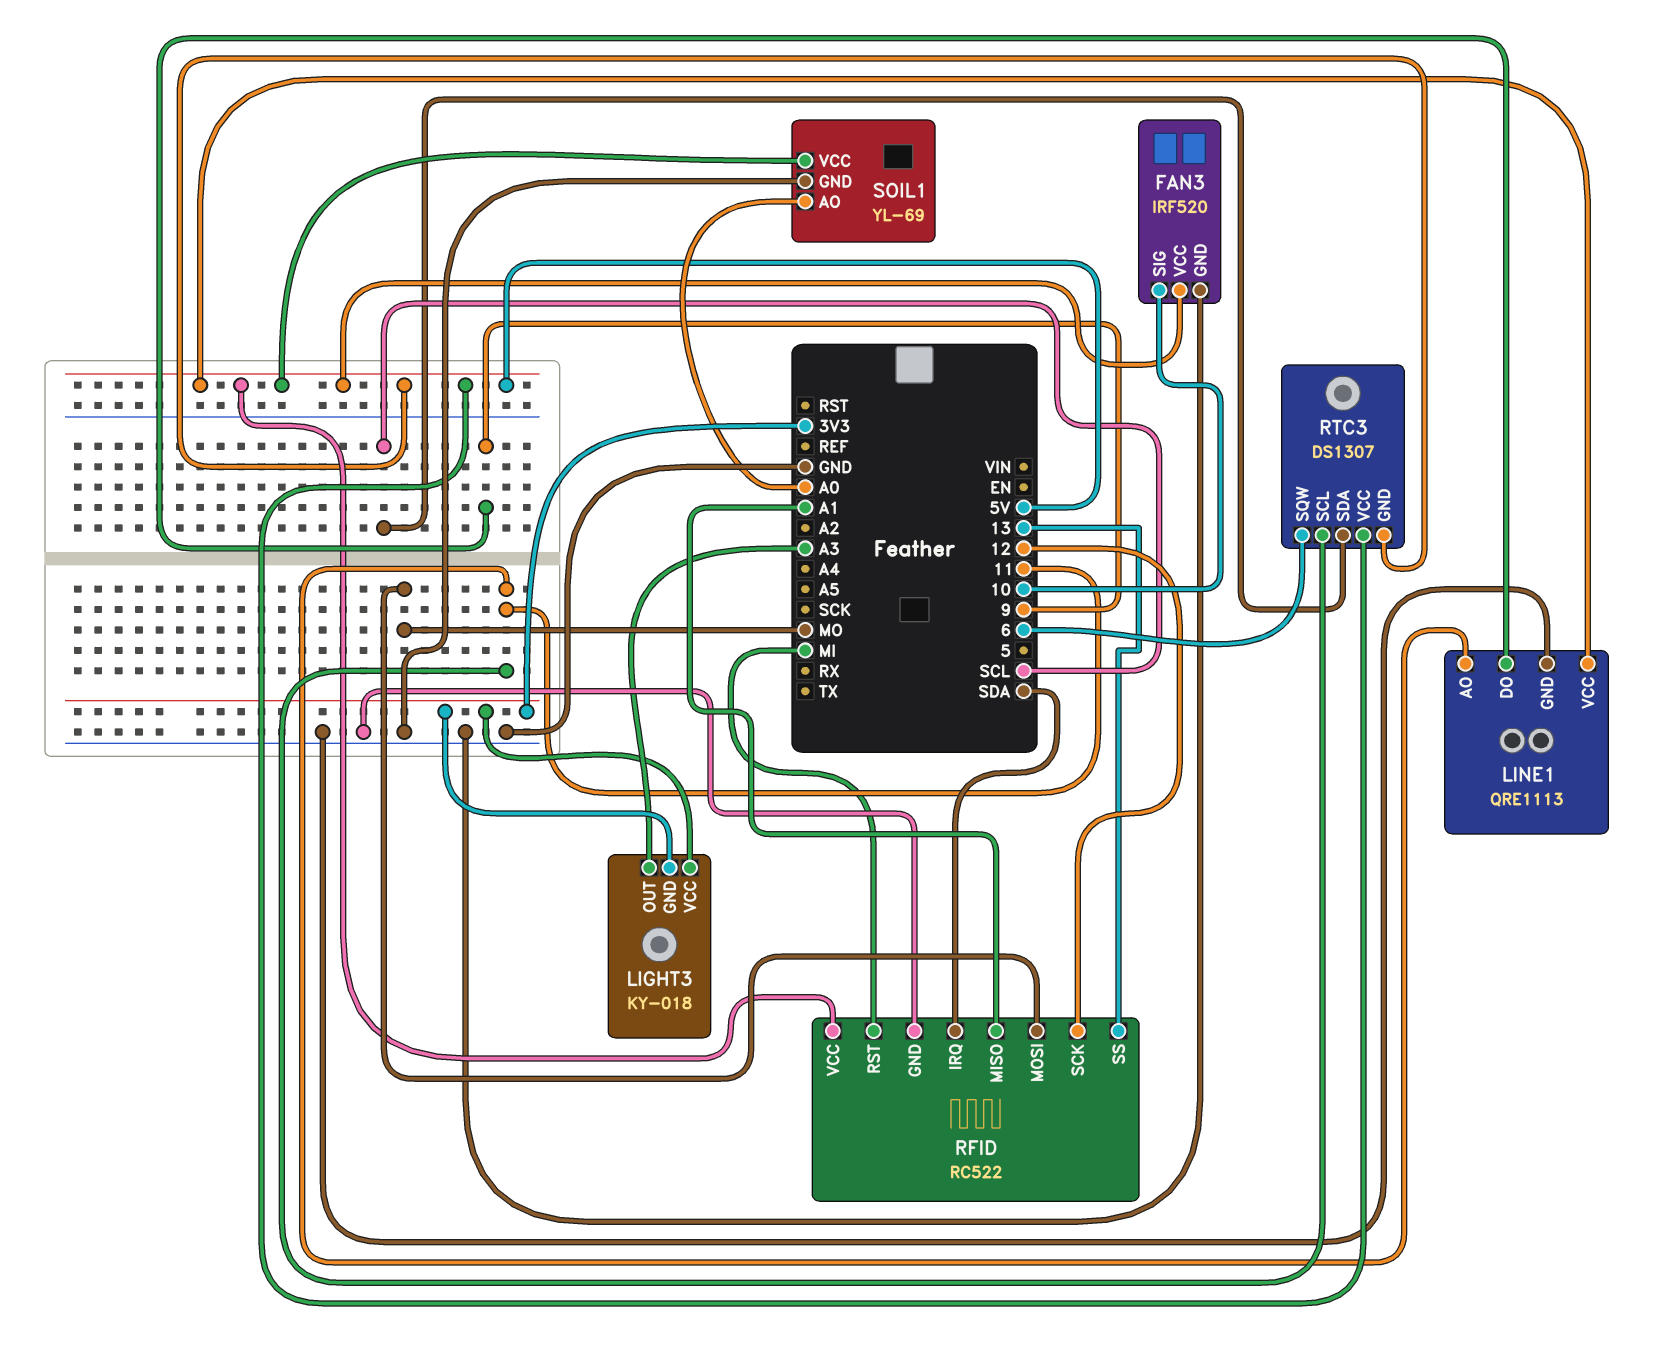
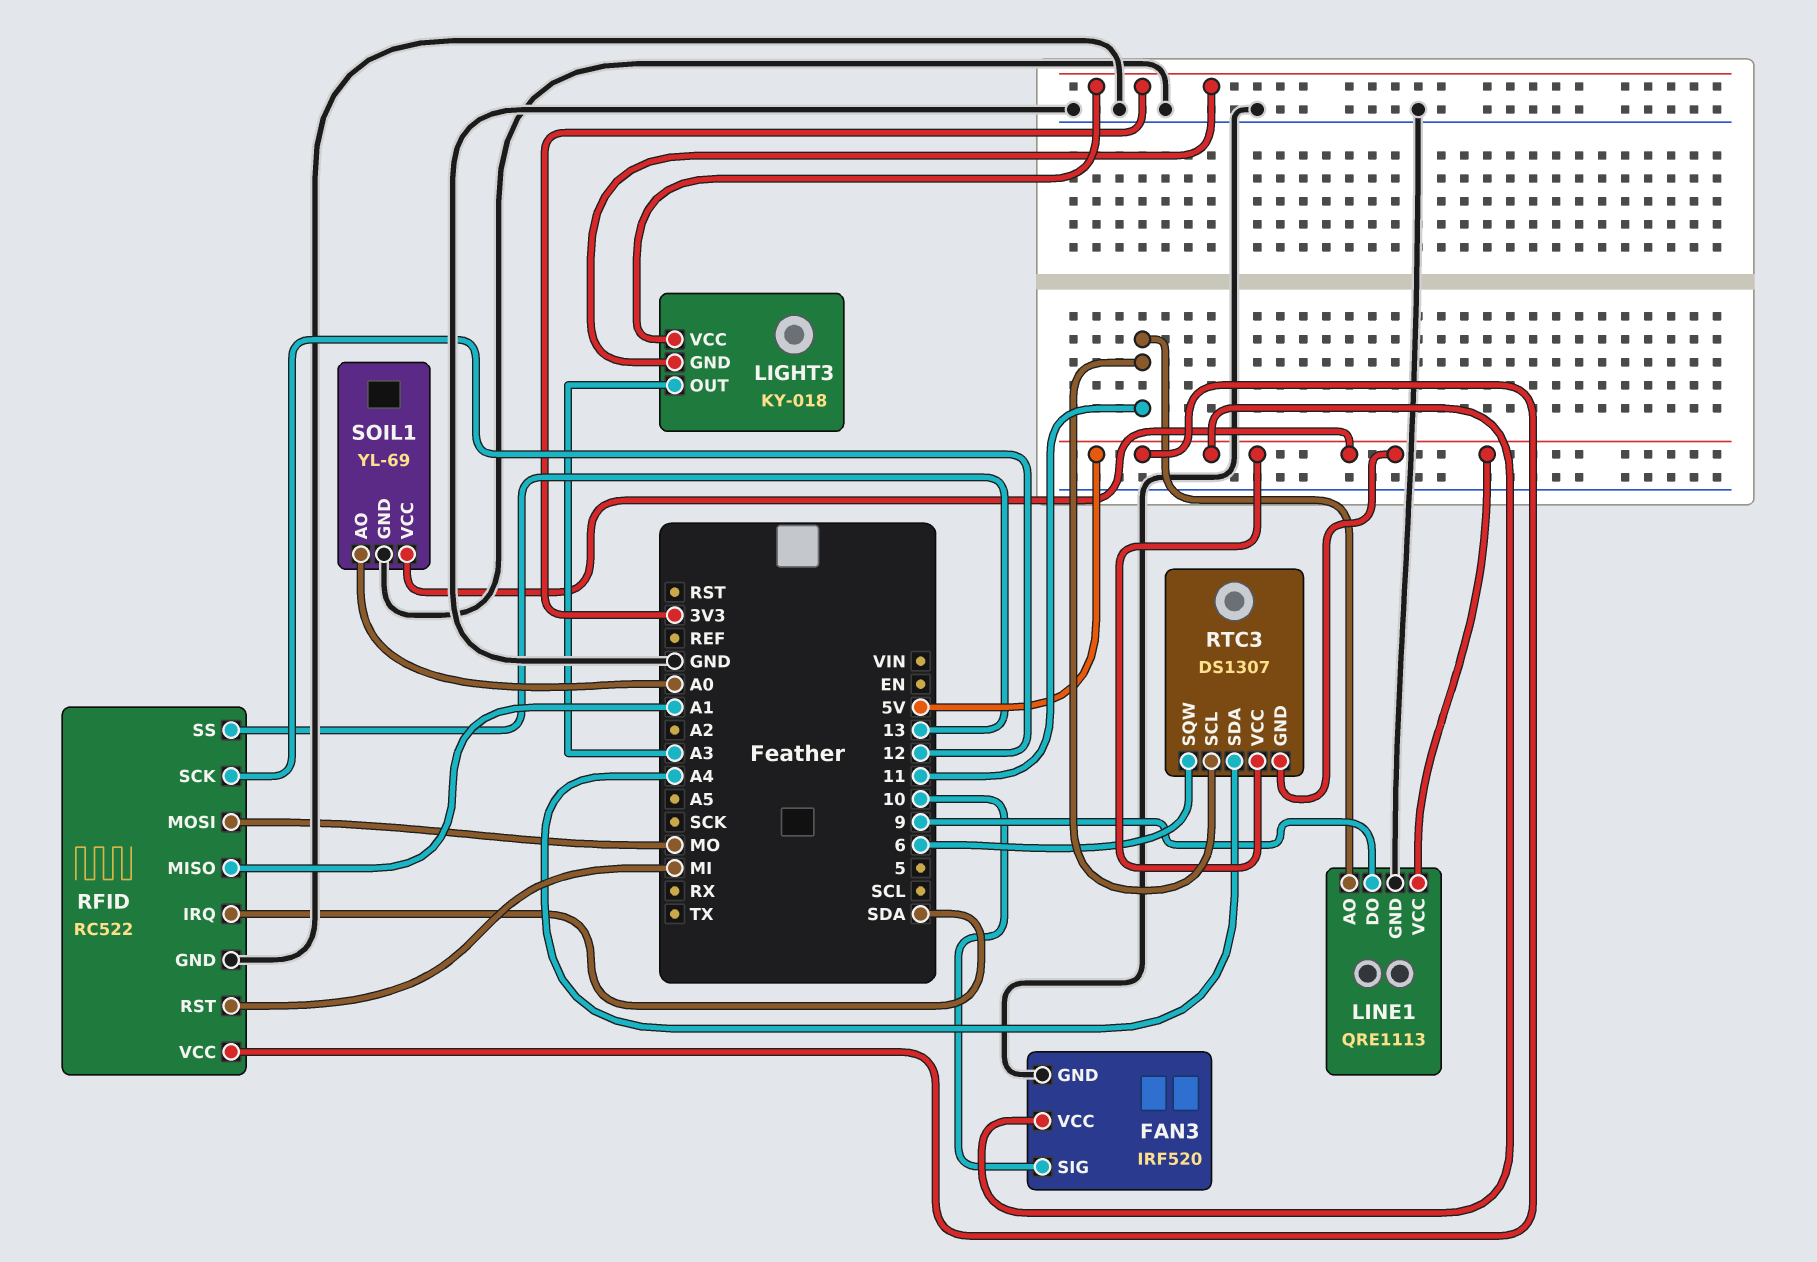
RTC3 pin SDA: SCL -> A4

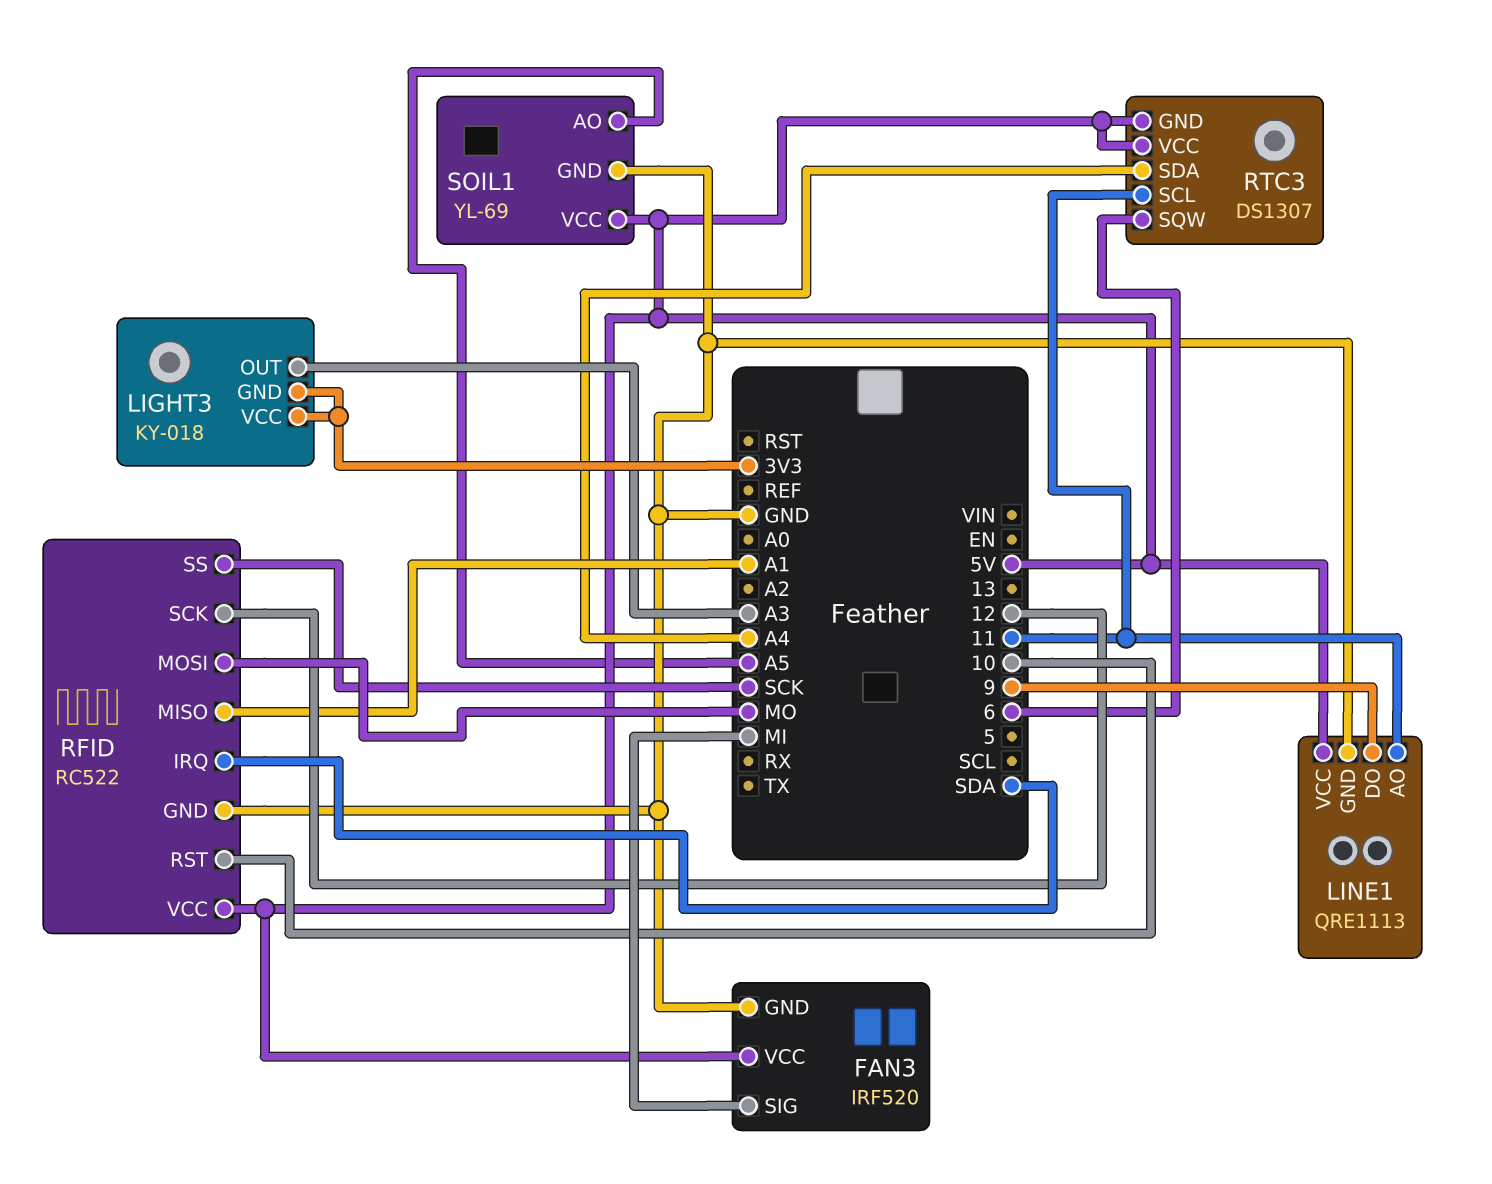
FAN3 pin SIG: 10 -> MI
RFID pin RST: MI -> 10
RFID pin SS: 13 -> SCK
SOIL1 pin AO: A0 -> A5

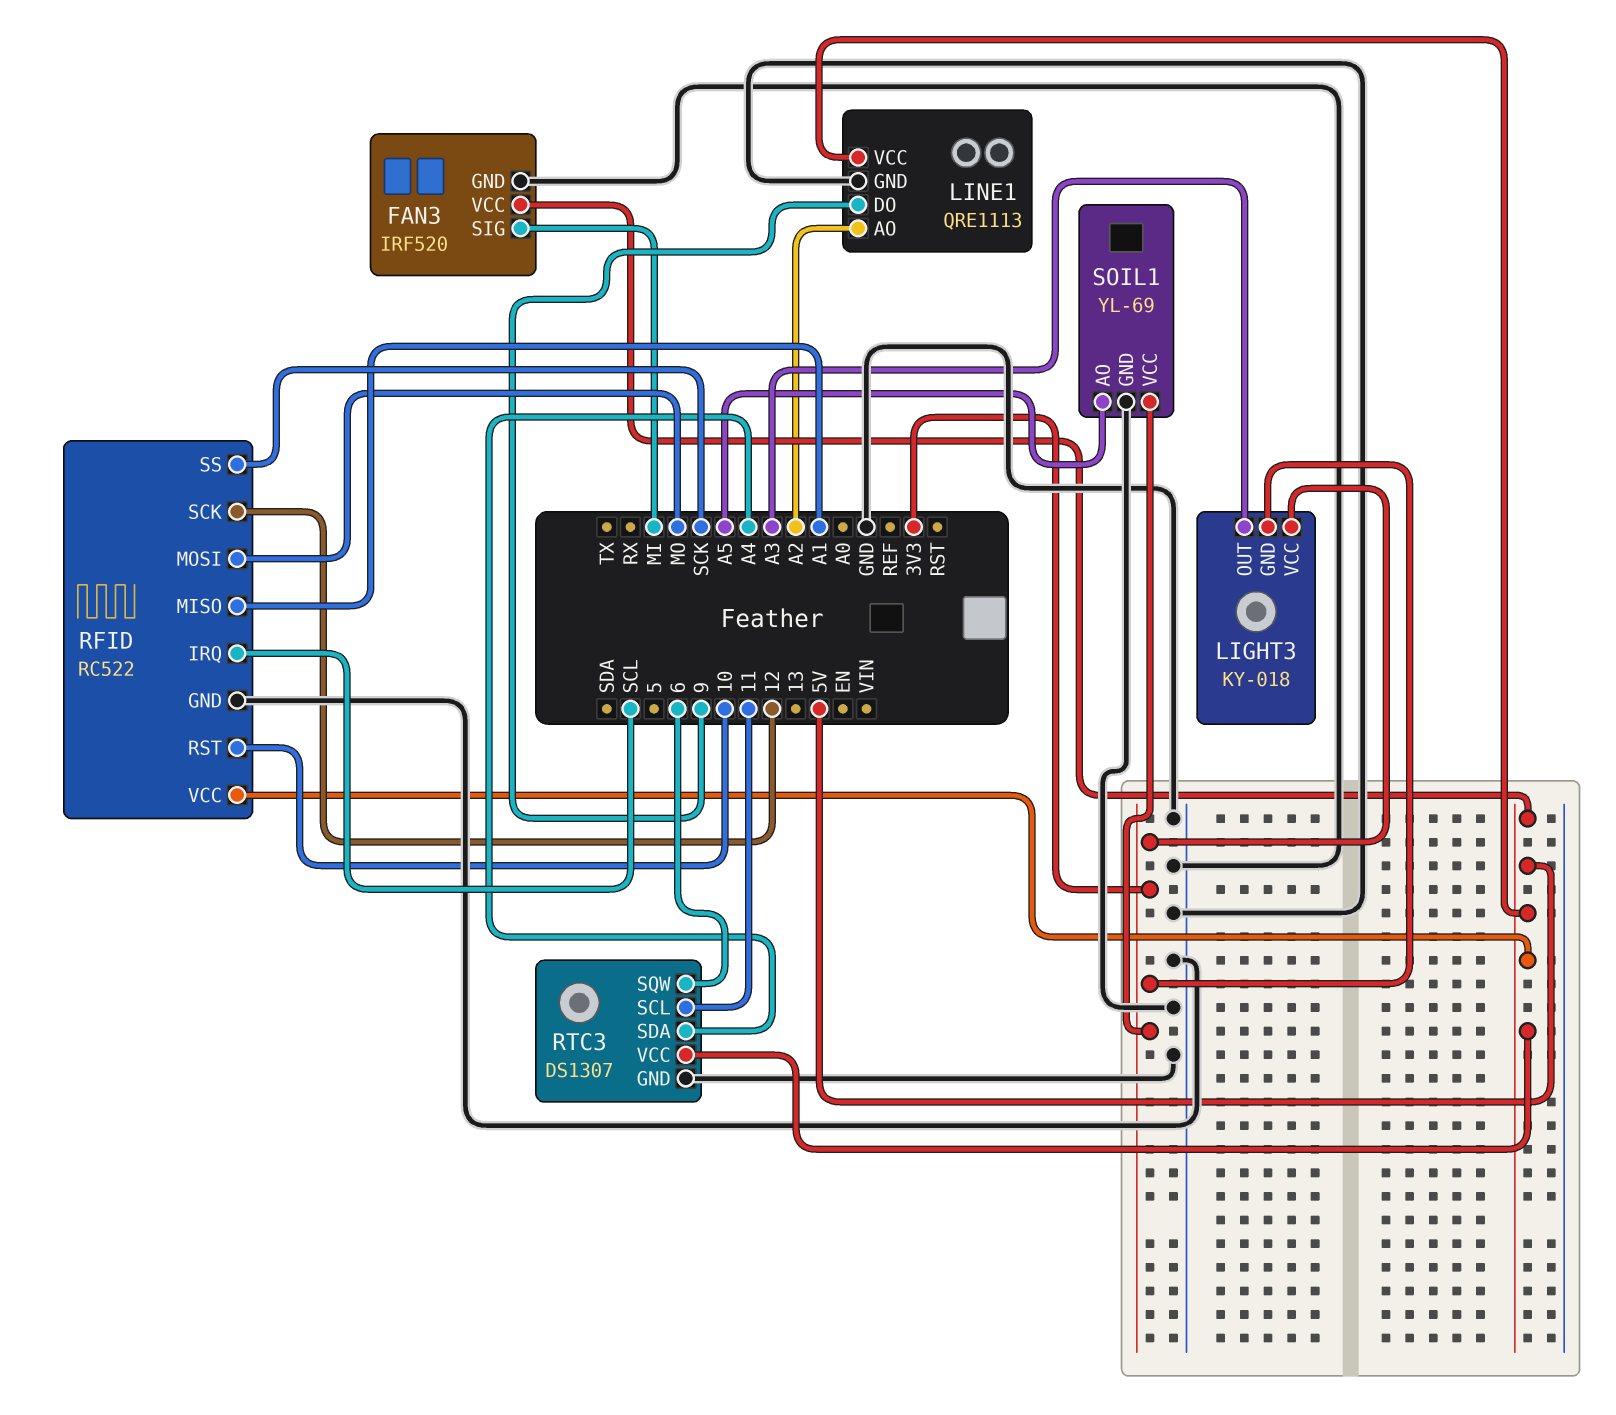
LINE1 pin AO: 11 -> A2
RFID pin IRQ: SDA -> SCL
RTC3 pin GND: 5V -> GND
SOIL1 pin VCC: 5V -> 3V3

